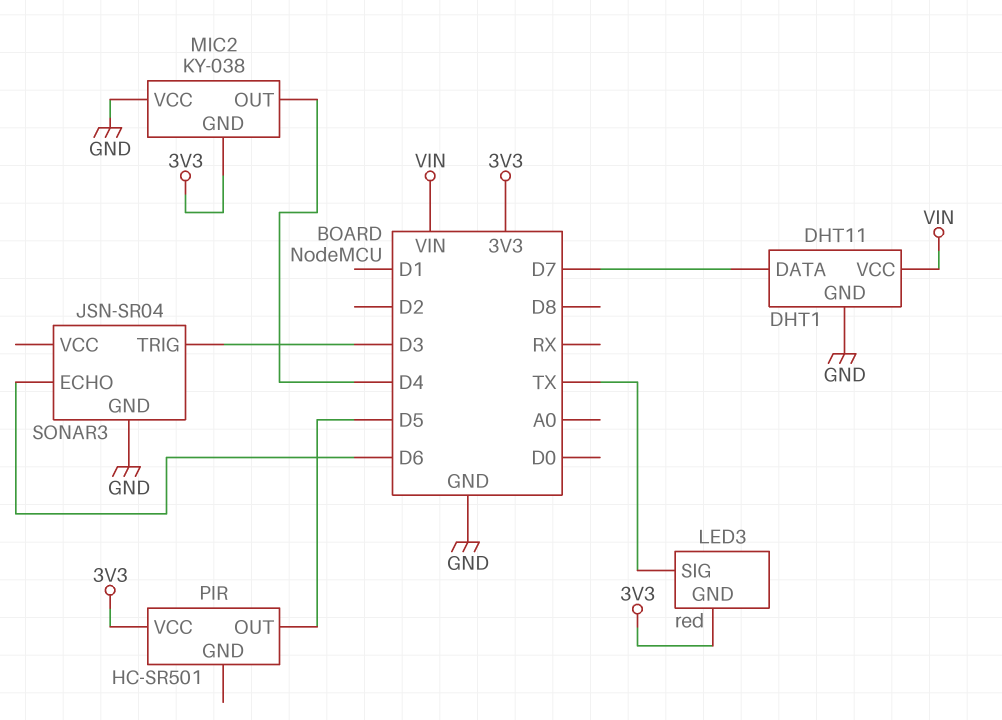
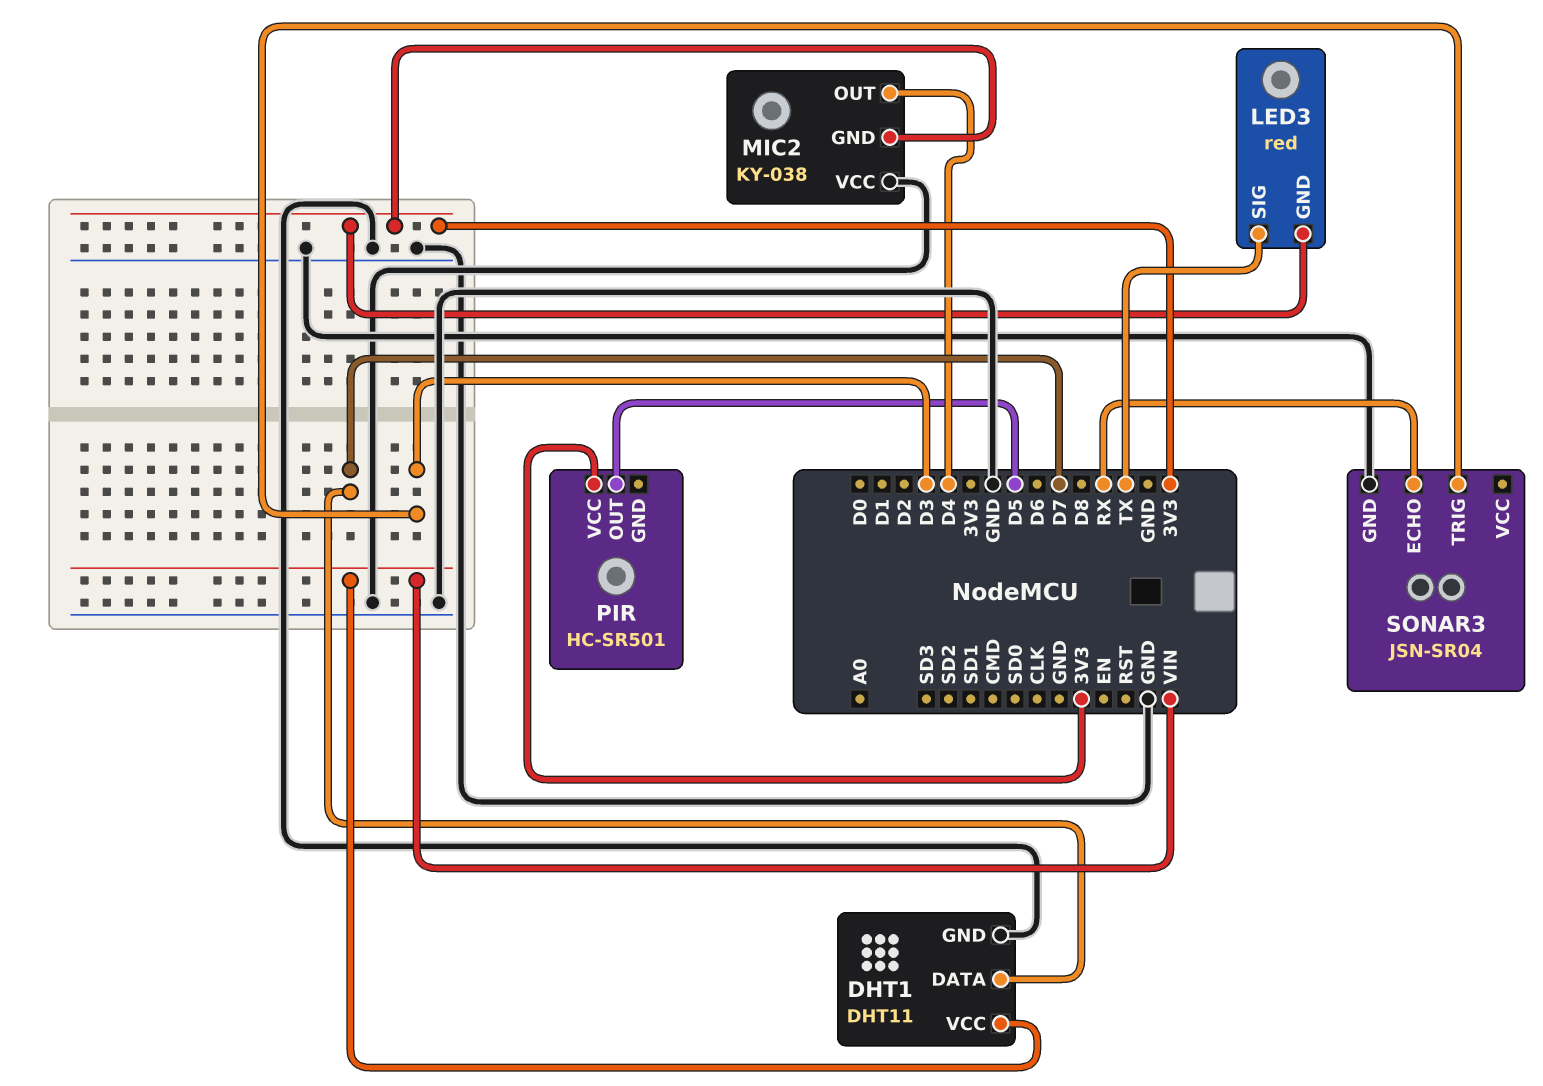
SONAR3 pin ECHO: D6 -> RX

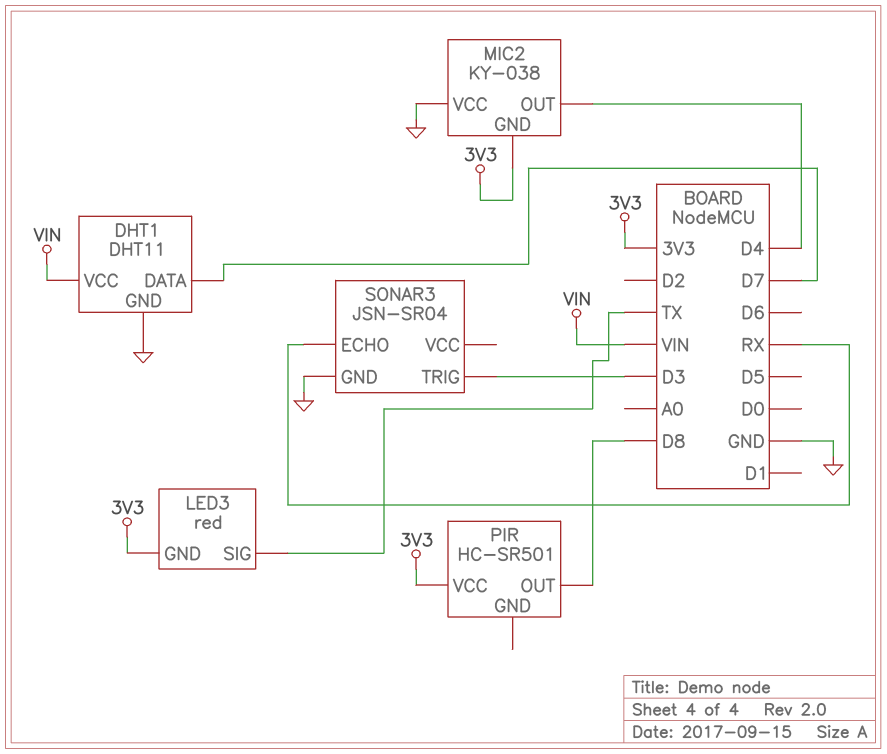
PIR pin OUT: D5 -> D8

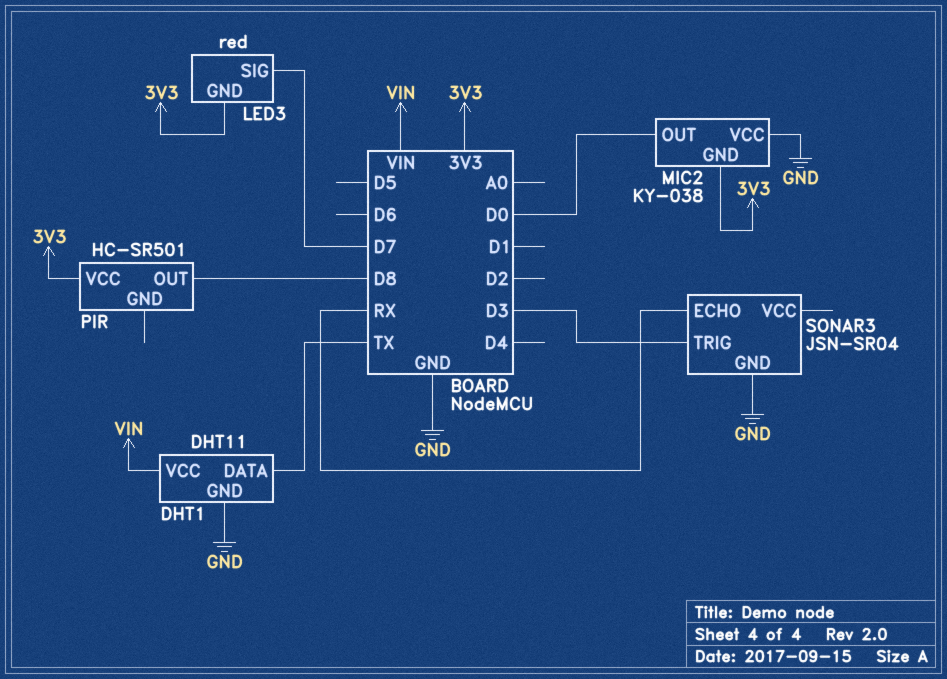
DHT1 pin DATA: D7 -> TX
LED3 pin SIG: TX -> D7
MIC2 pin OUT: D4 -> D0

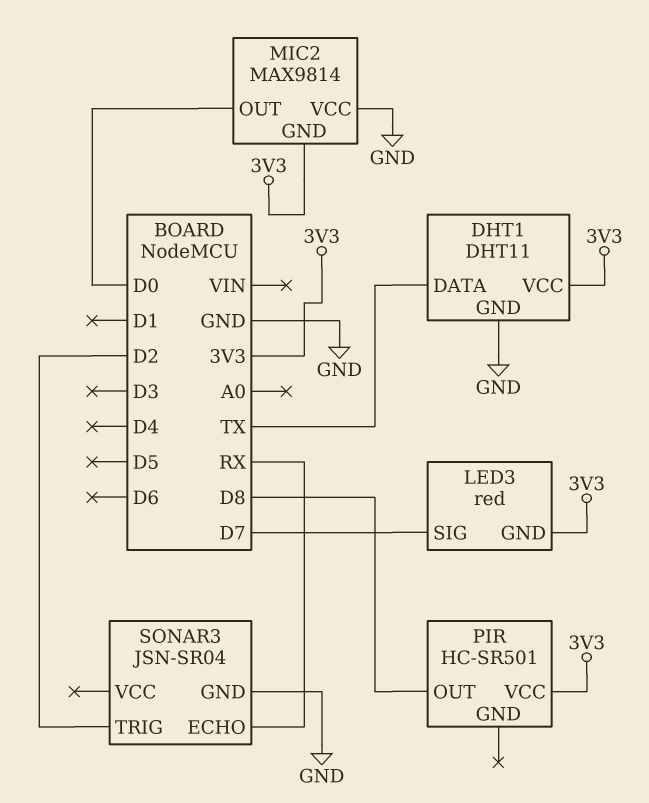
DHT1 pin VCC: VIN -> 3V3
MIC2: KY-038 -> MAX9814
SONAR3 pin TRIG: D3 -> D2

